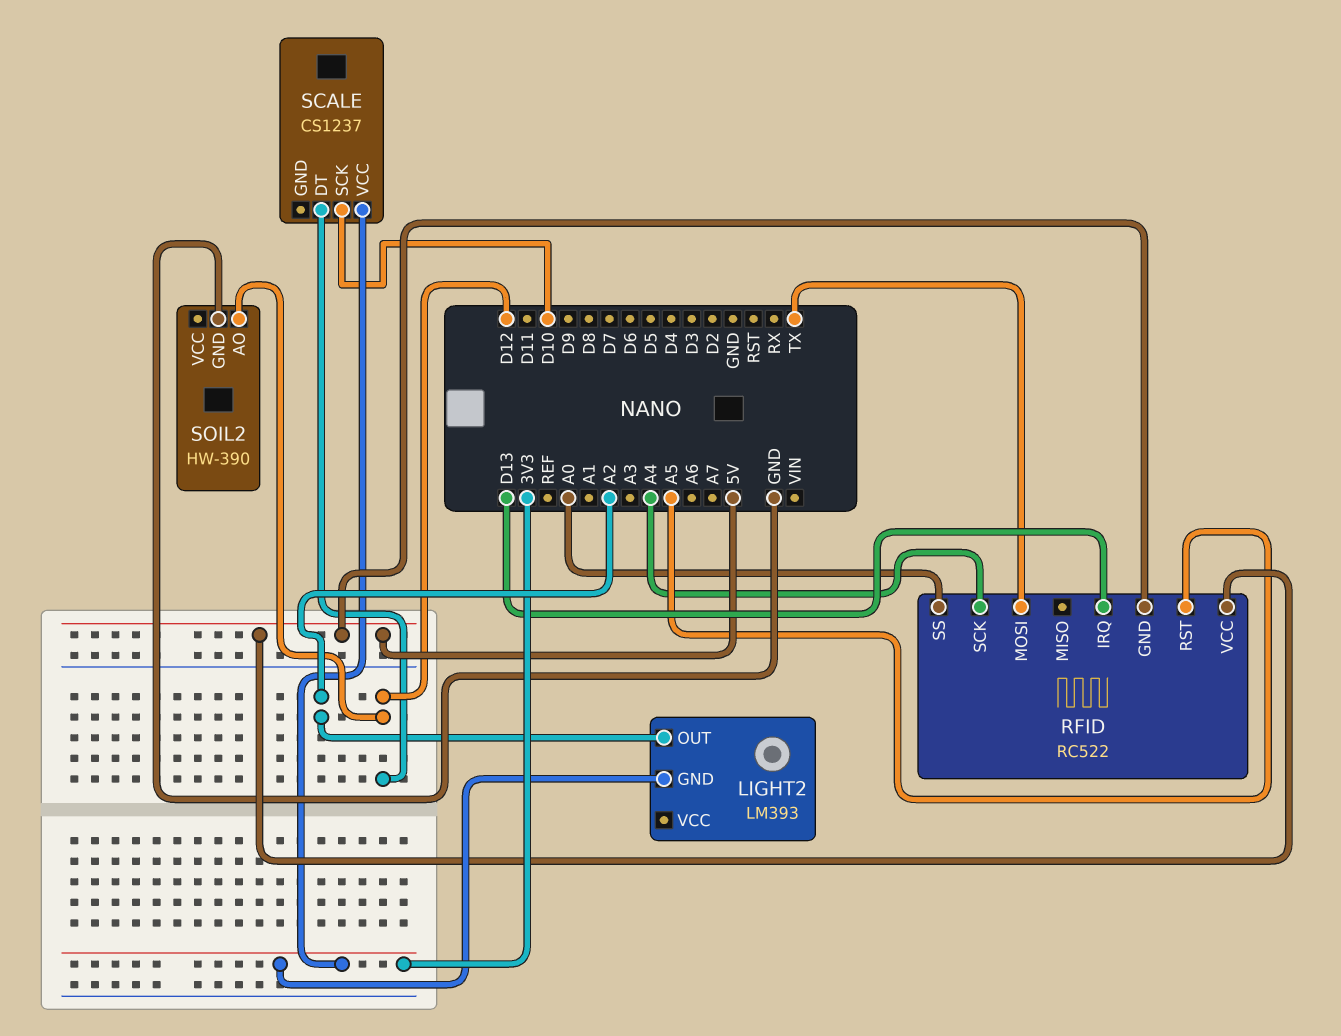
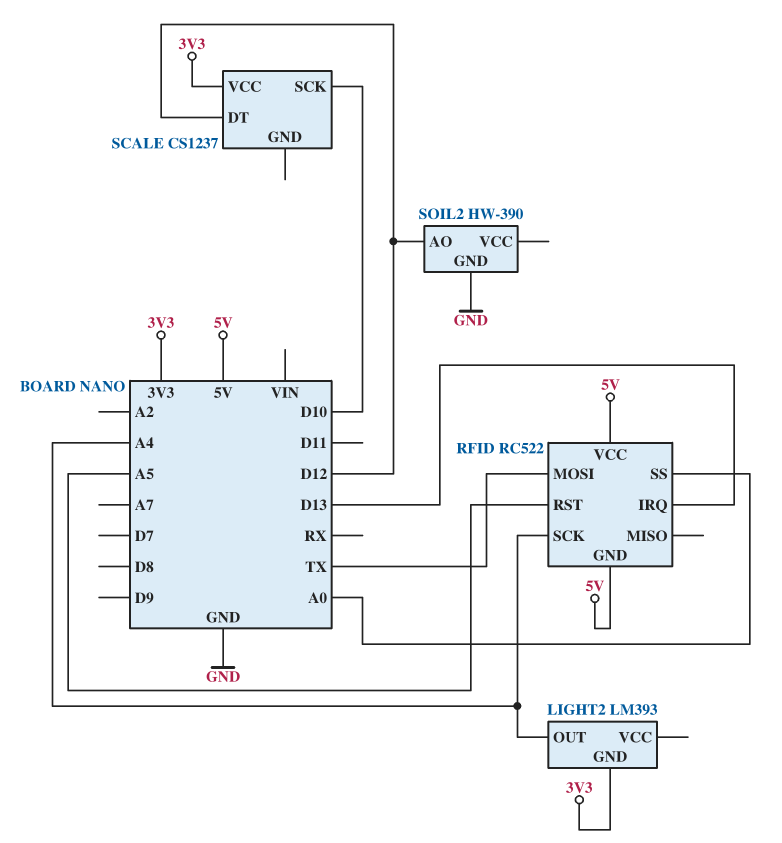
LIGHT2 pin OUT: A2 -> A4

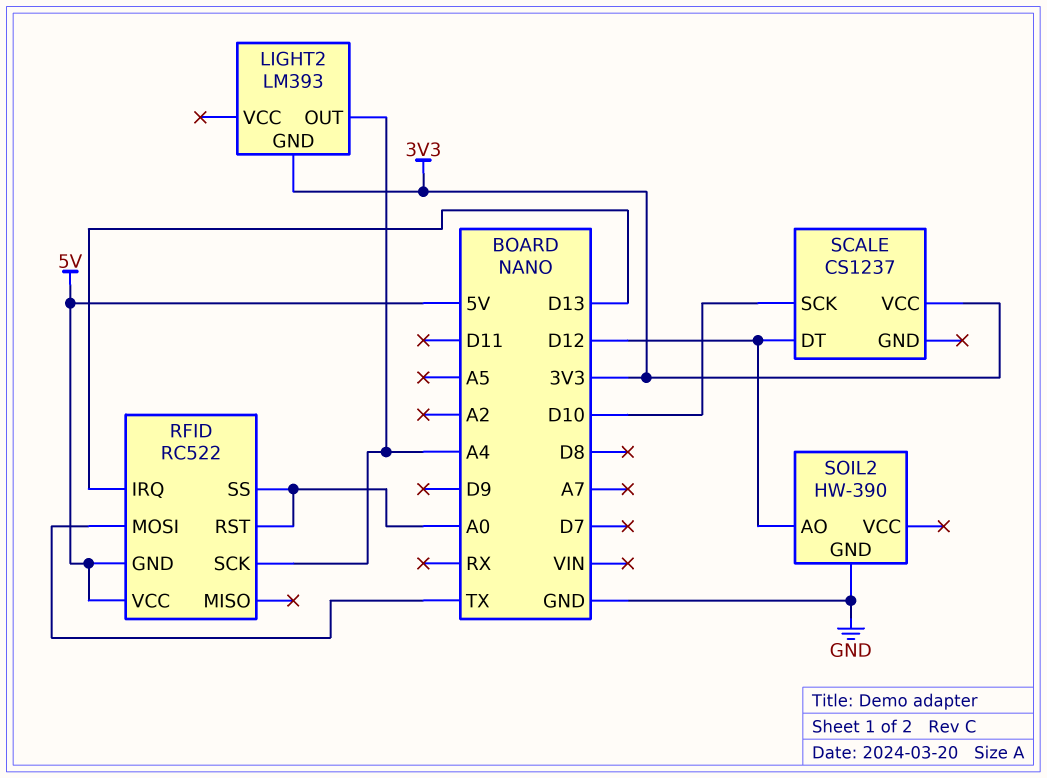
RFID pin RST: A5 -> A0

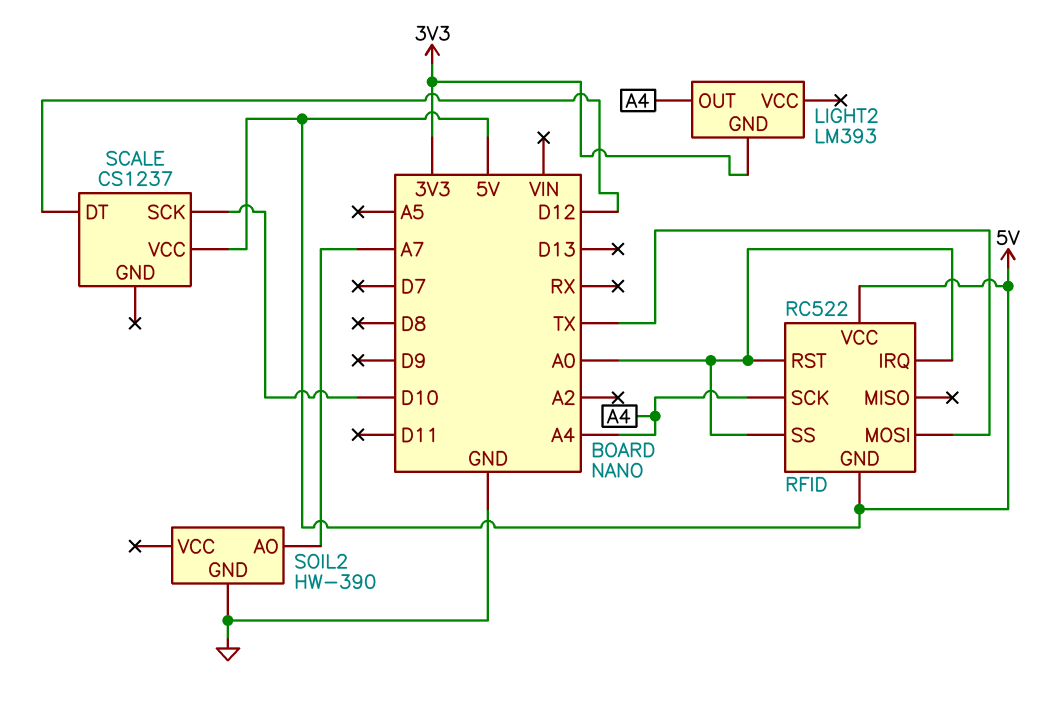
RFID pin IRQ: D13 -> A0
SCALE pin VCC: 3V3 -> 5V
SOIL2 pin AO: D12 -> A7

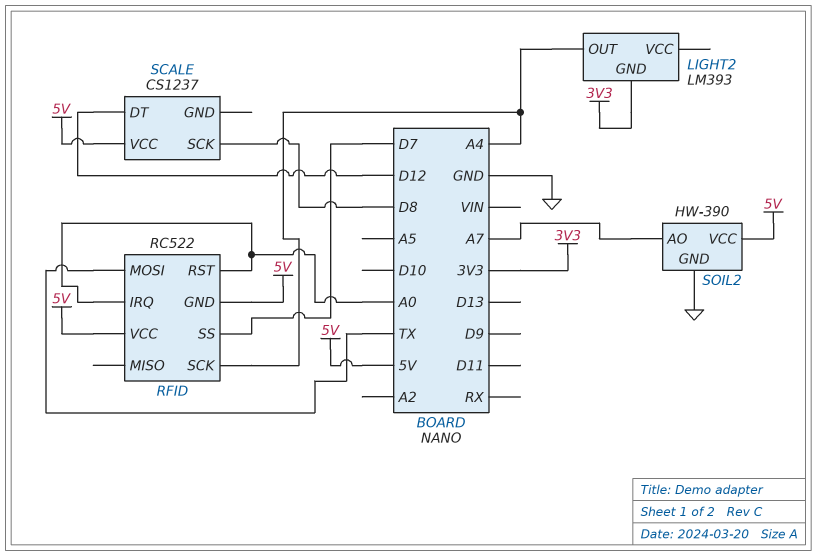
RFID pin SS: A0 -> D7
SCALE pin SCK: D10 -> D8
SOIL2 pin VCC: none -> 5V

